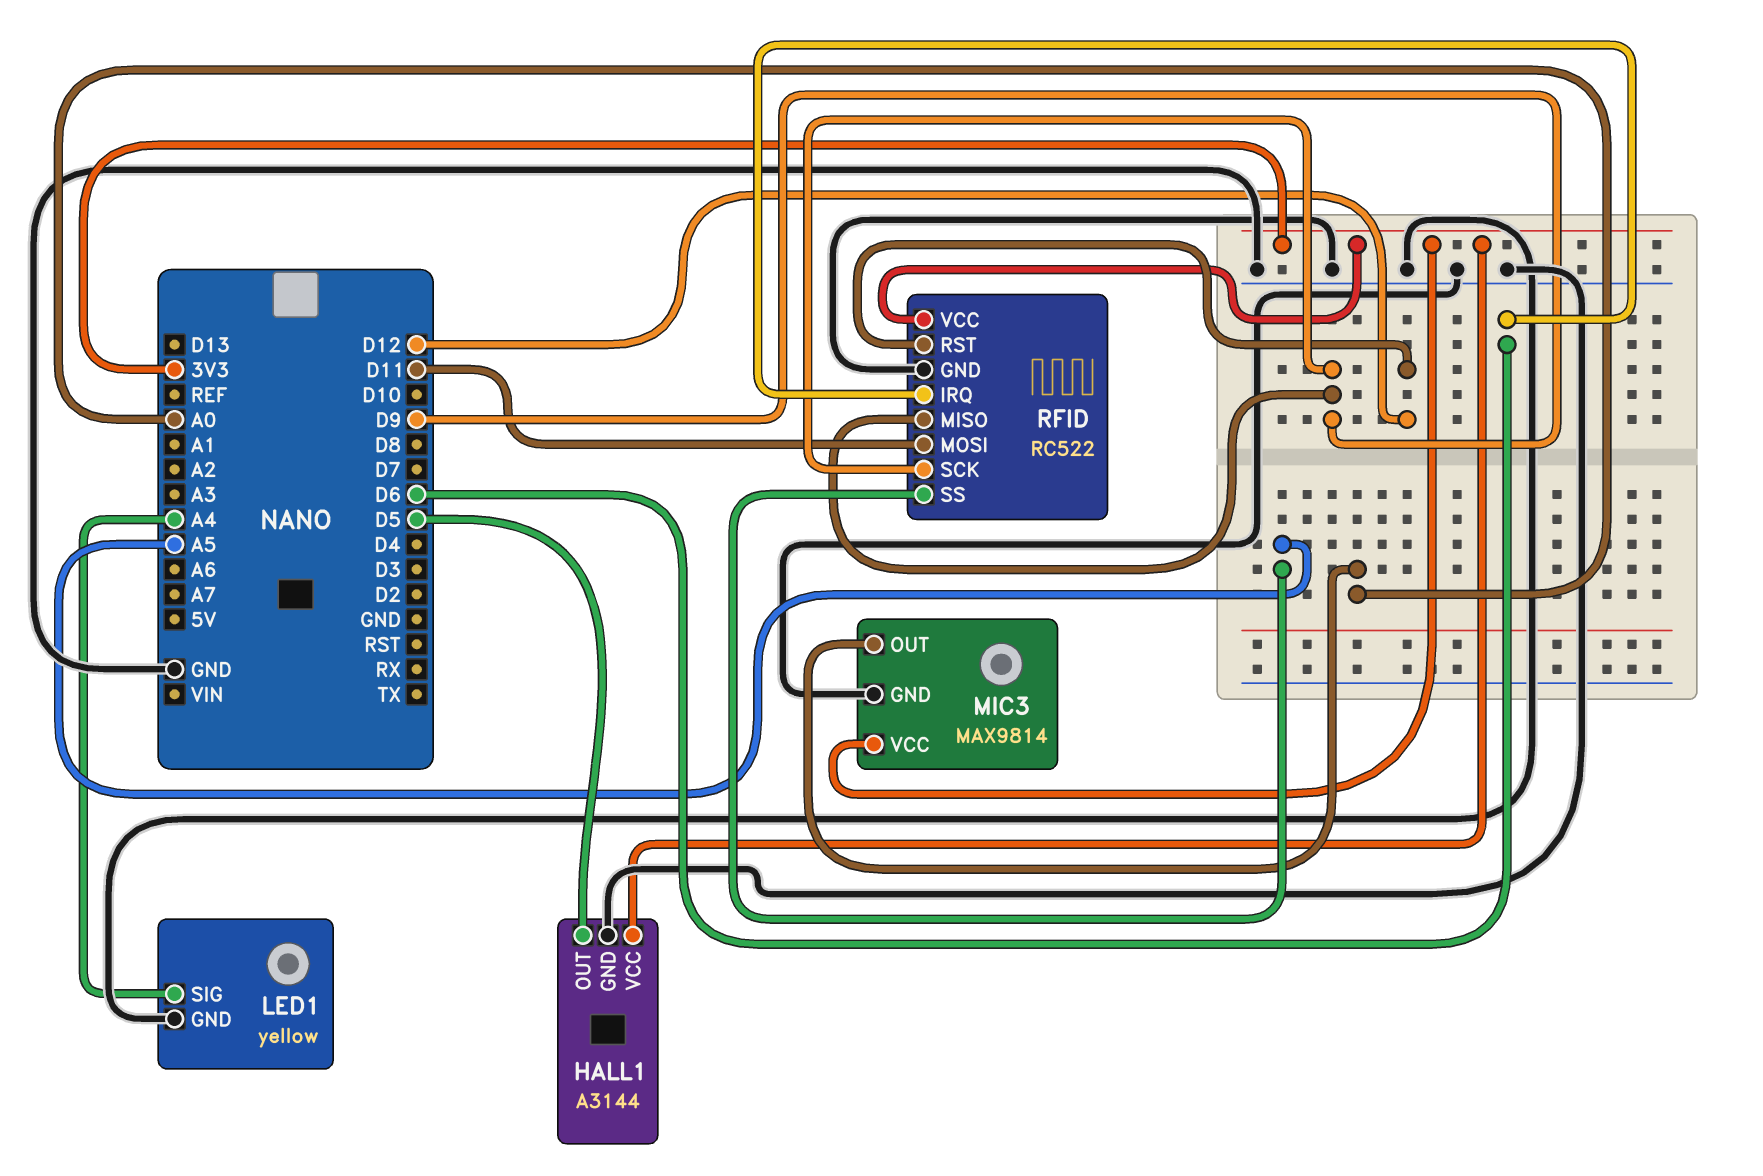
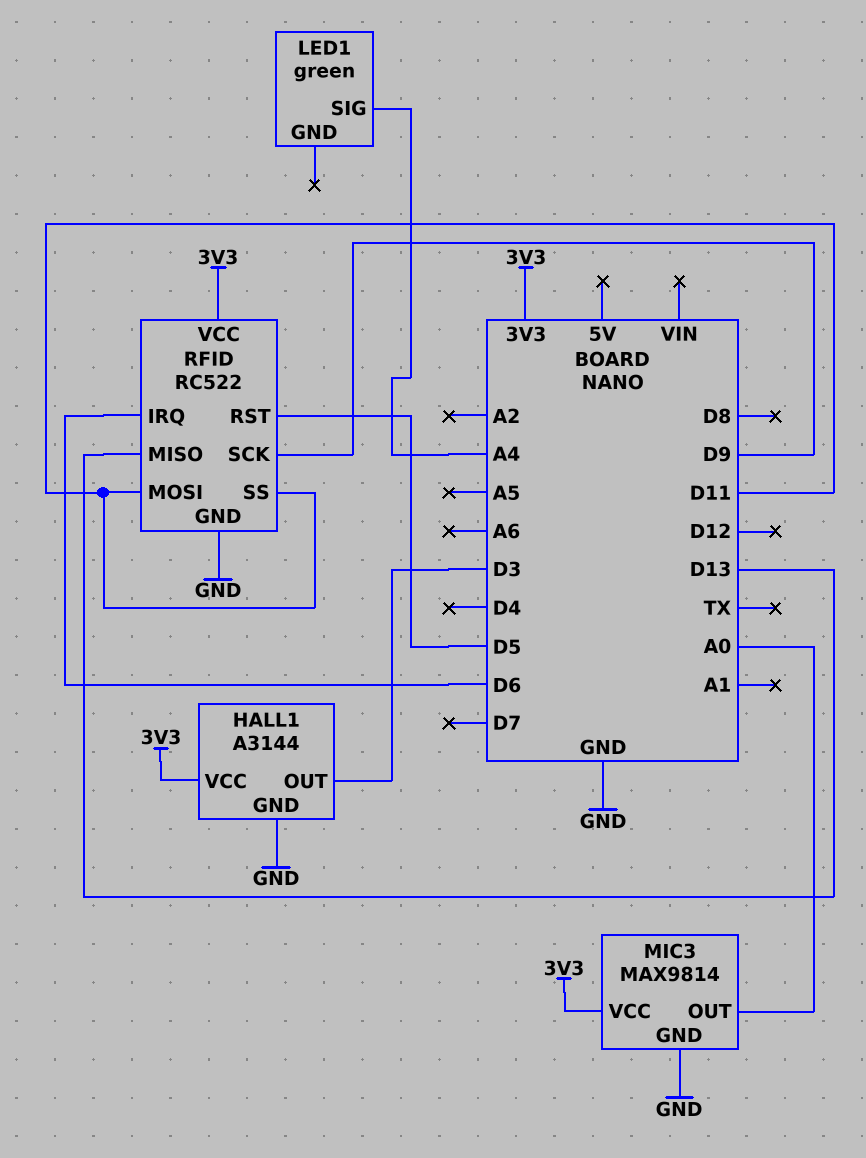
HALL1 pin OUT: D5 -> D3
LED1: yellow -> green
LED1 pin GND: GND -> none
RFID pin MISO: D9 -> D13
RFID pin RST: D12 -> D5
RFID pin SS: A5 -> D11

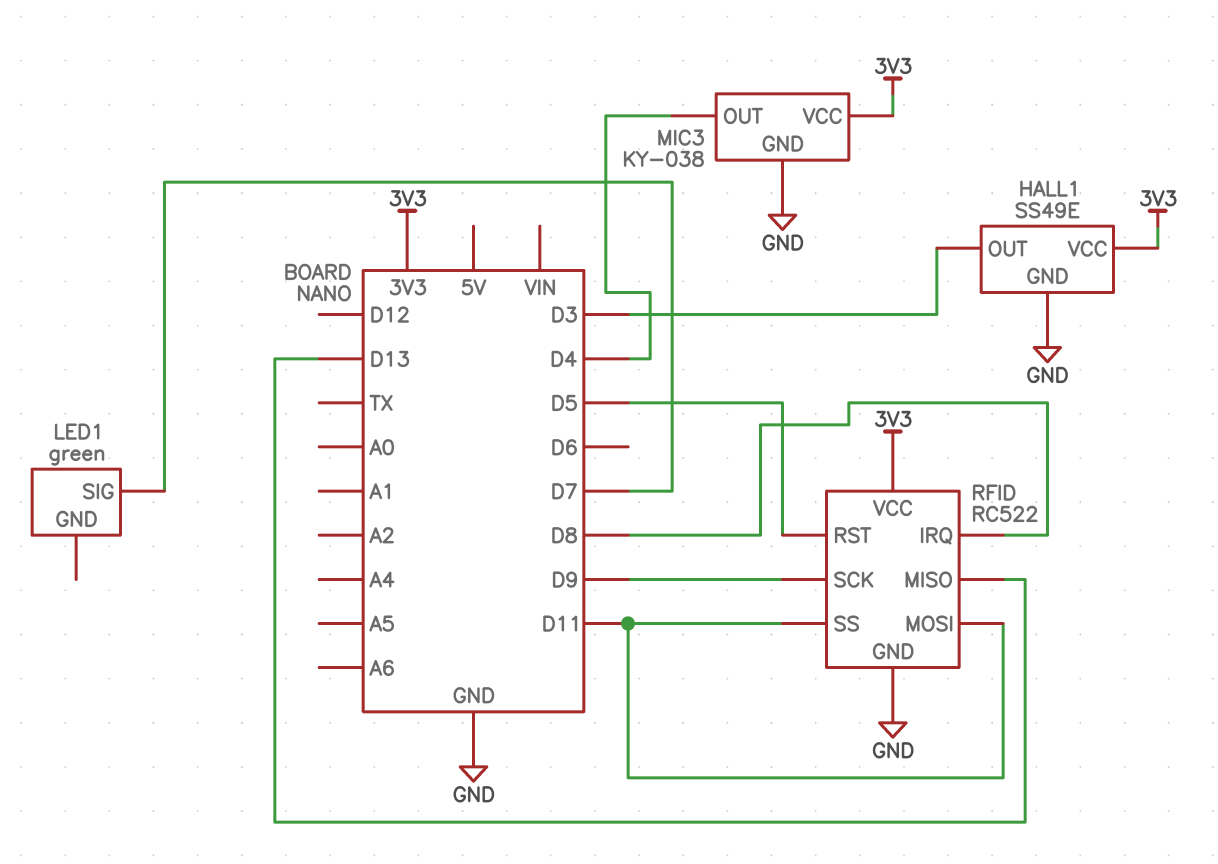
HALL1: A3144 -> SS49E
LED1 pin SIG: A4 -> D7
MIC3: MAX9814 -> KY-038
MIC3 pin OUT: A0 -> D4
RFID pin IRQ: D6 -> D8

